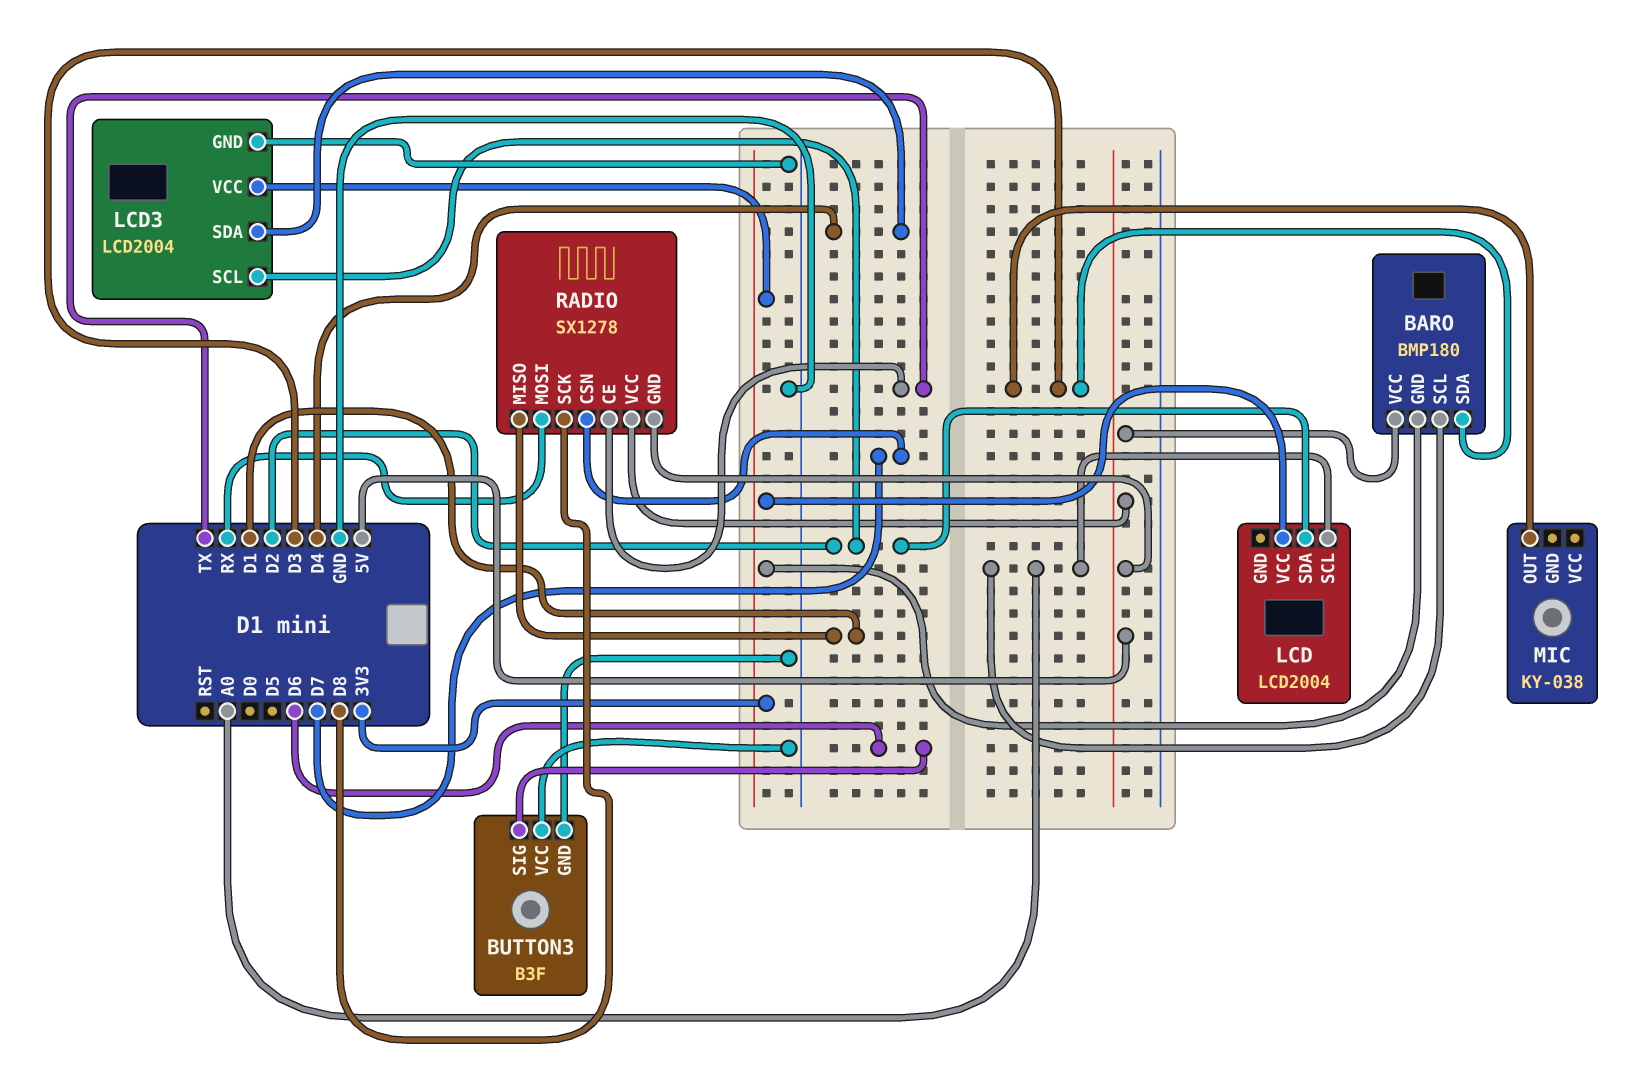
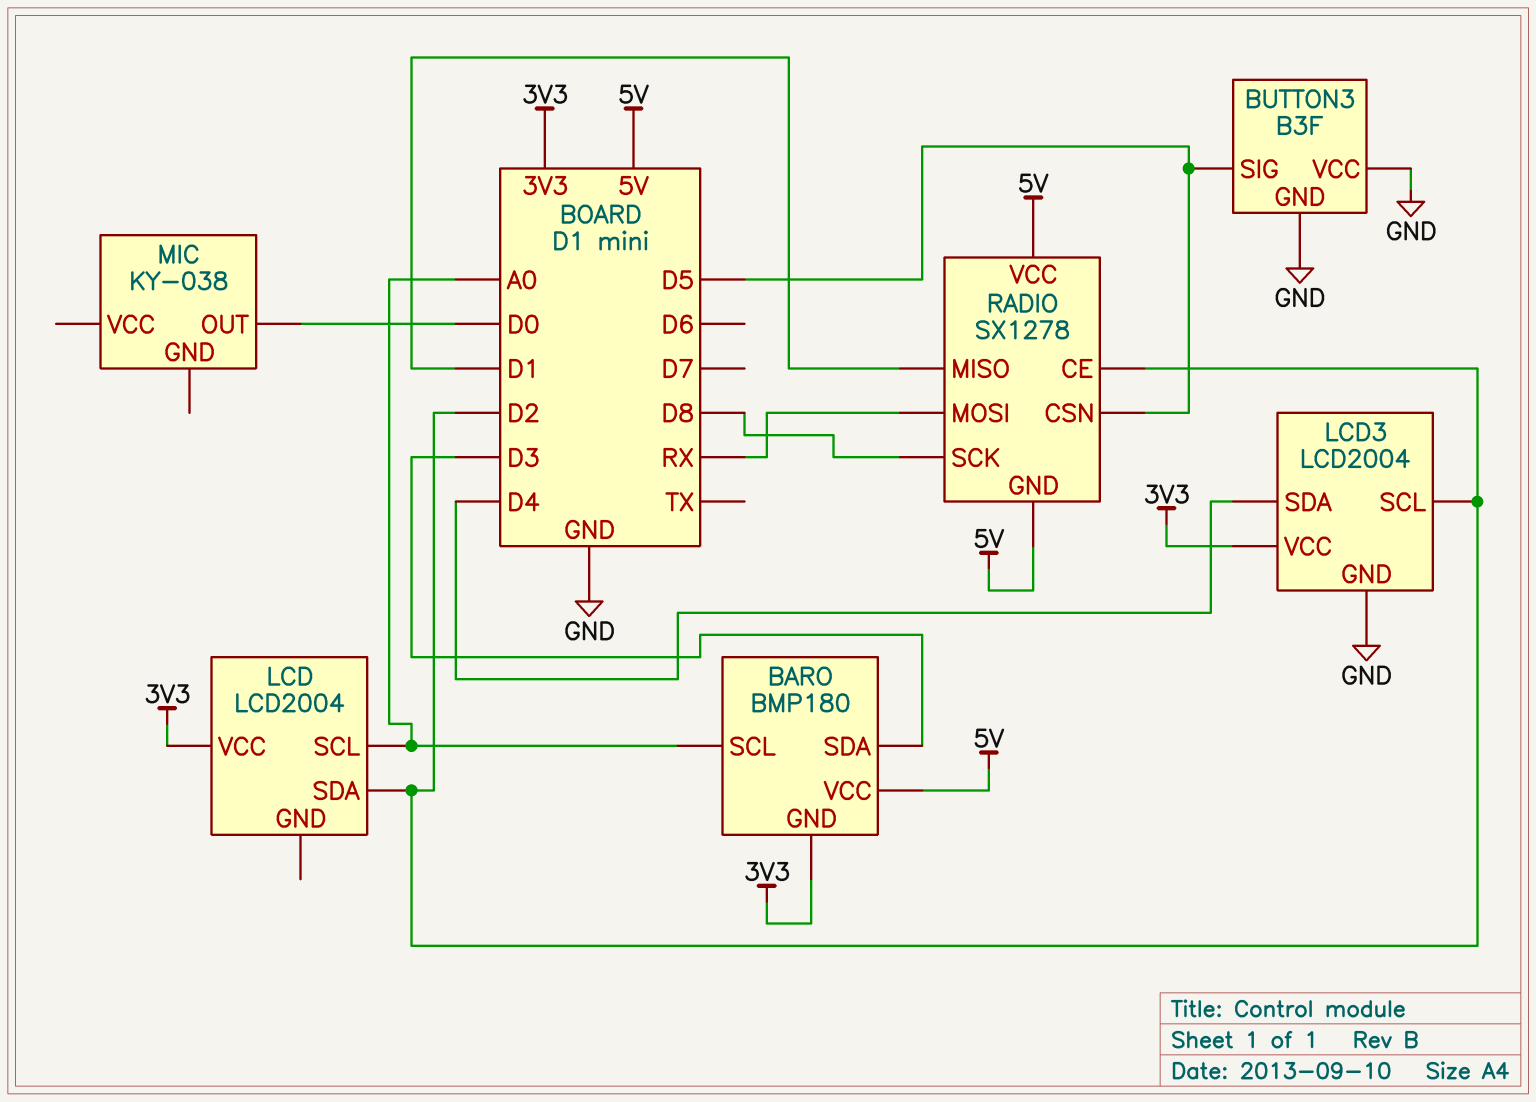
BUTTON3 pin SIG: D6 -> D5
MIC pin OUT: D3 -> D0
RADIO pin CE: TX -> D2
RADIO pin CSN: D7 -> D5

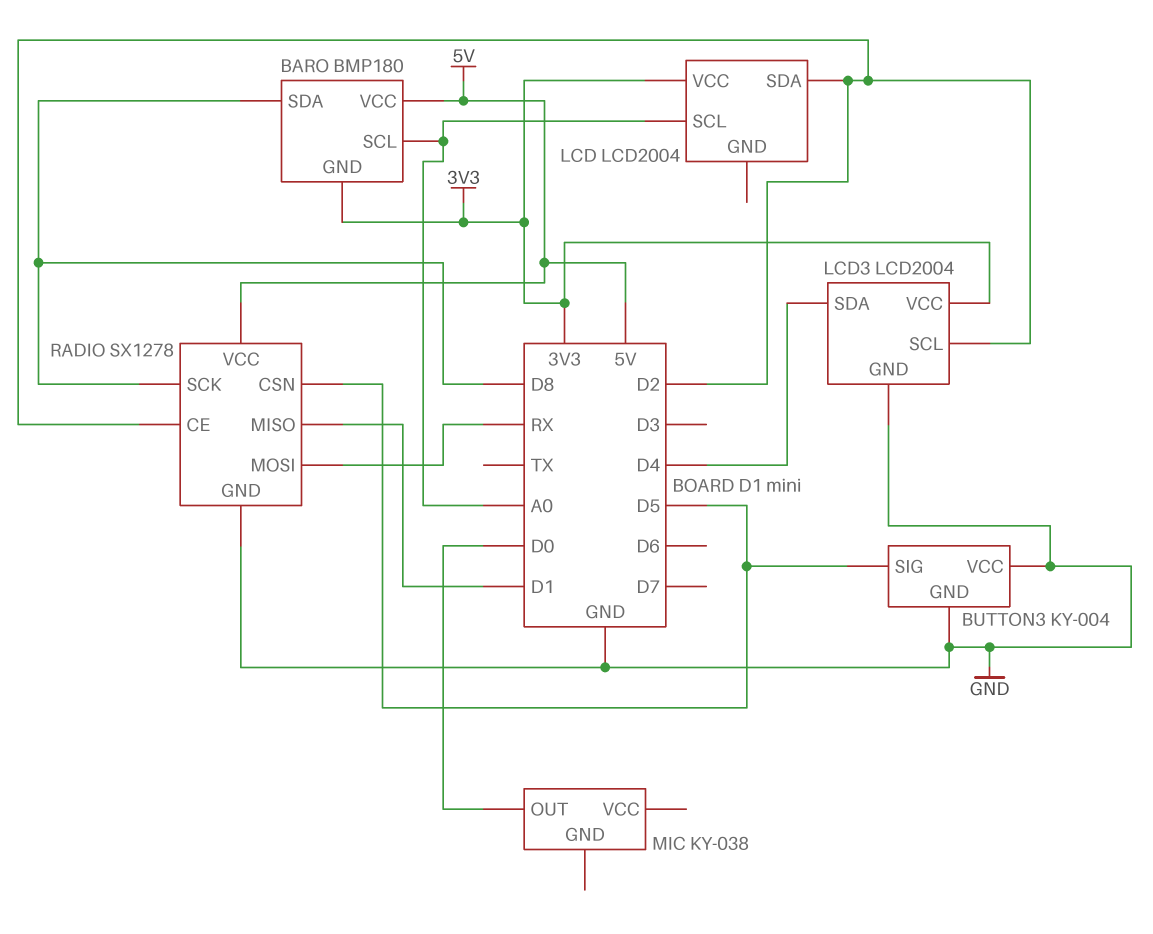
BARO pin SDA: D3 -> D8
BUTTON3: B3F -> KY-004
RADIO pin GND: 5V -> GND

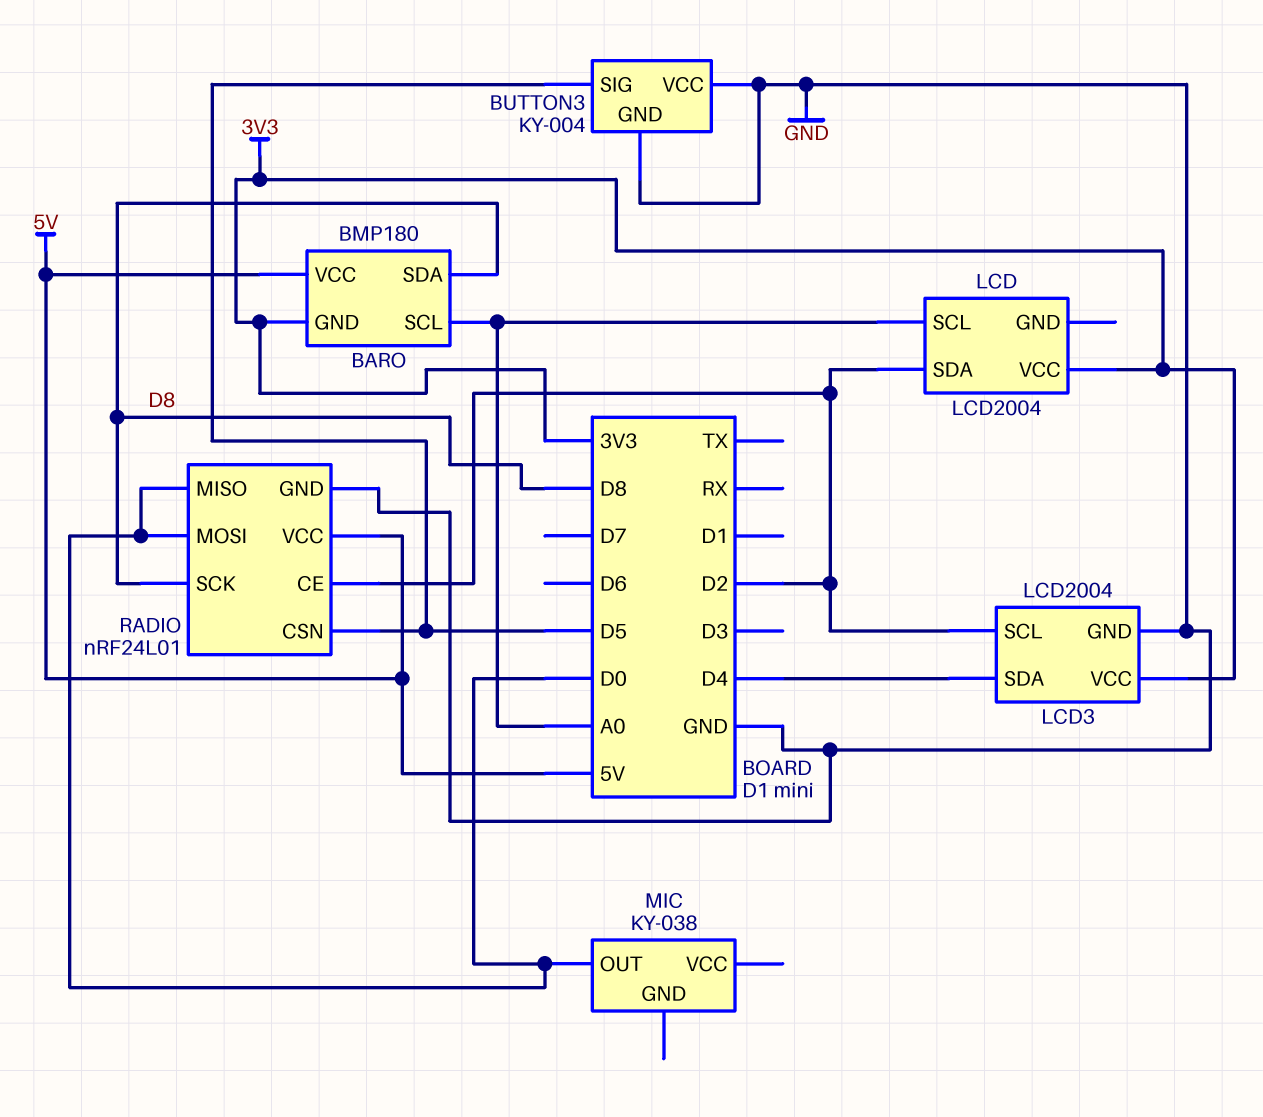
RADIO: SX1278 -> nRF24L01
RADIO pin MISO: D1 -> D0
RADIO pin MOSI: RX -> D0

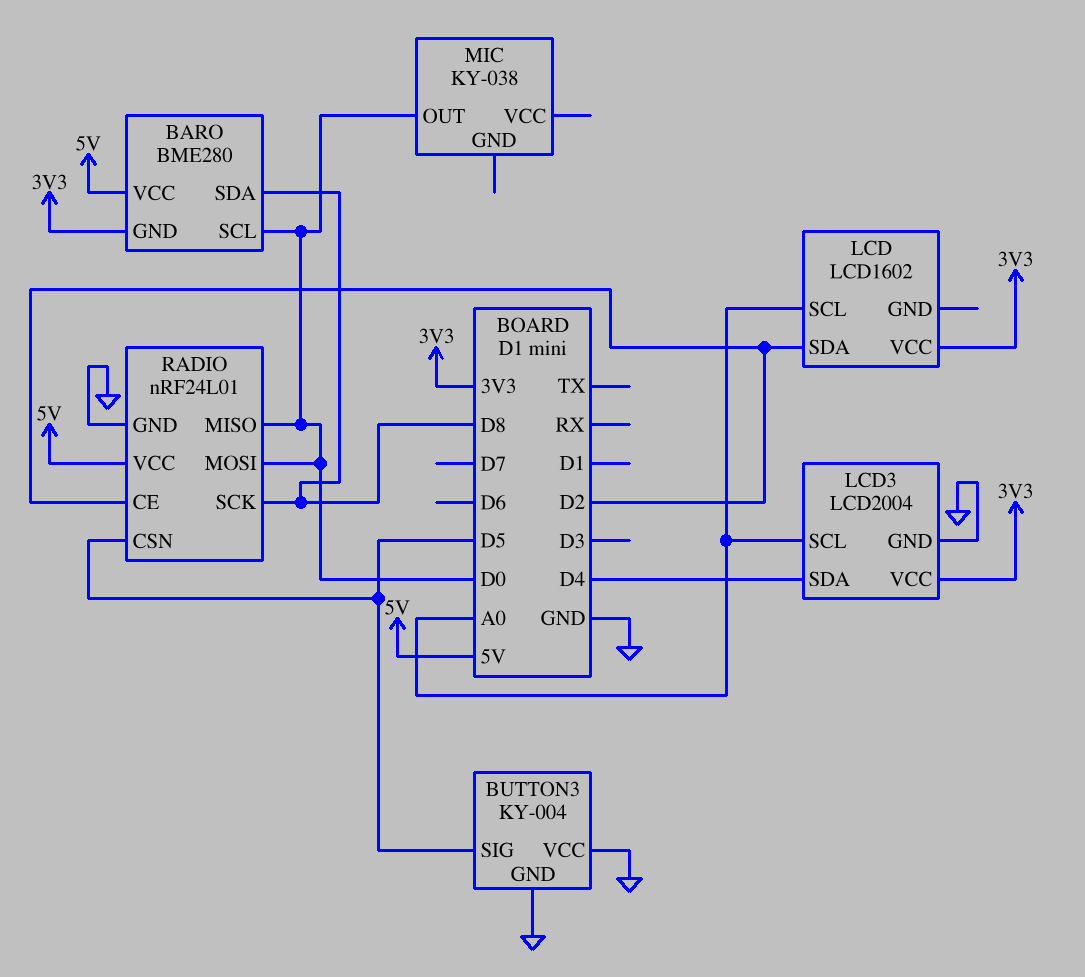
BARO: BMP180 -> BME280
BARO pin SCL: A0 -> D0
LCD: LCD2004 -> LCD1602
LCD3 pin SCL: D2 -> A0

